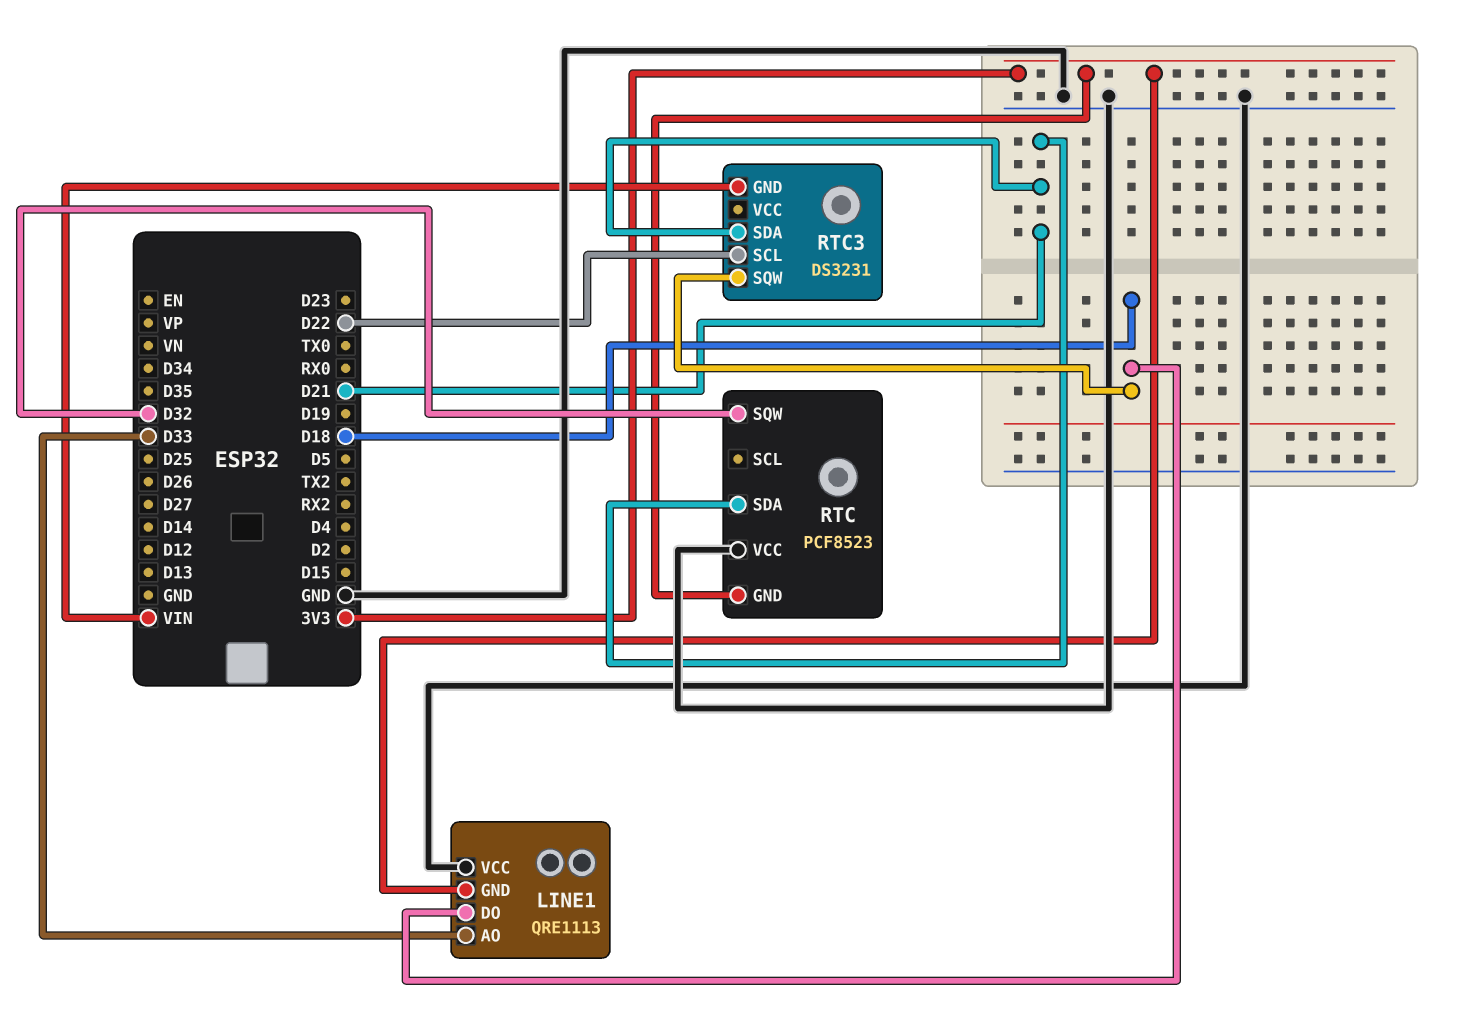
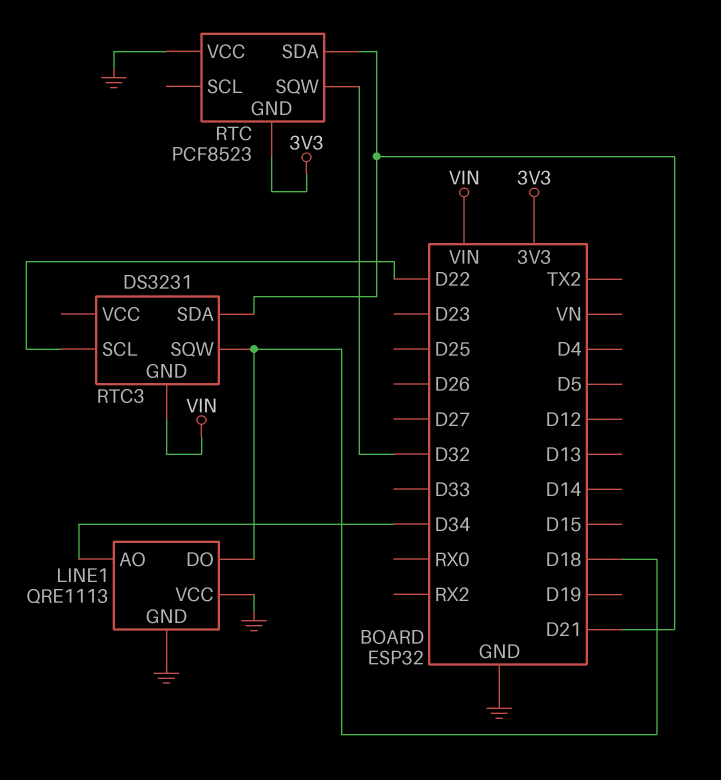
LINE1 pin AO: D33 -> D34
LINE1 pin GND: 3V3 -> GND

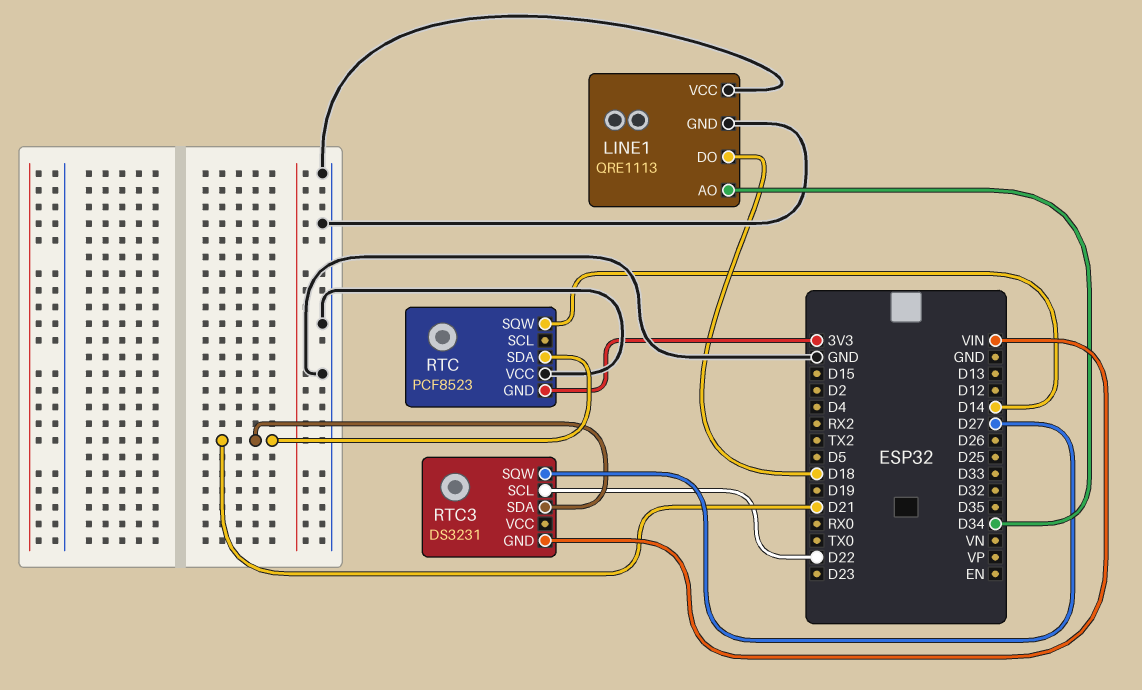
RTC pin SQW: D32 -> D14
RTC3 pin SQW: D18 -> D27

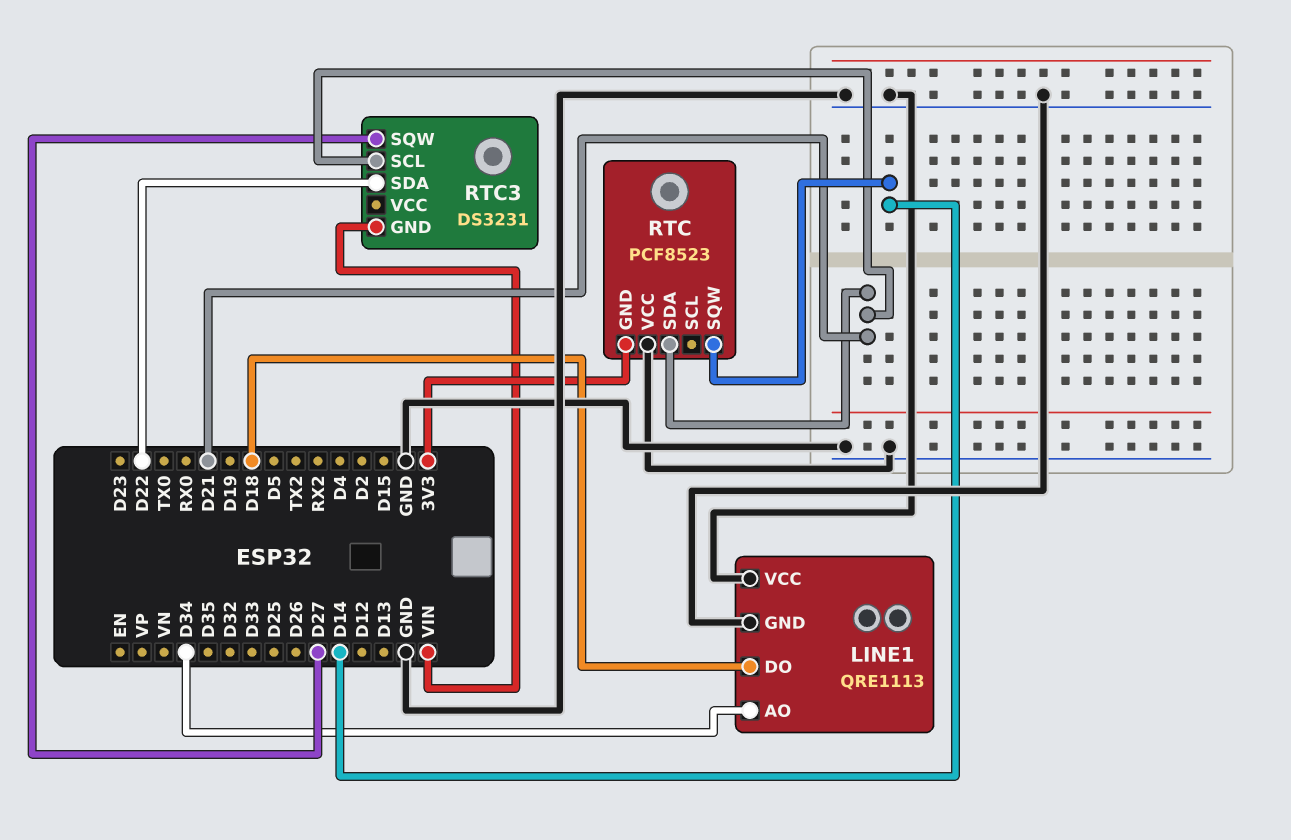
RTC3 pin SCL: D22 -> D21
RTC3 pin SDA: D21 -> D22

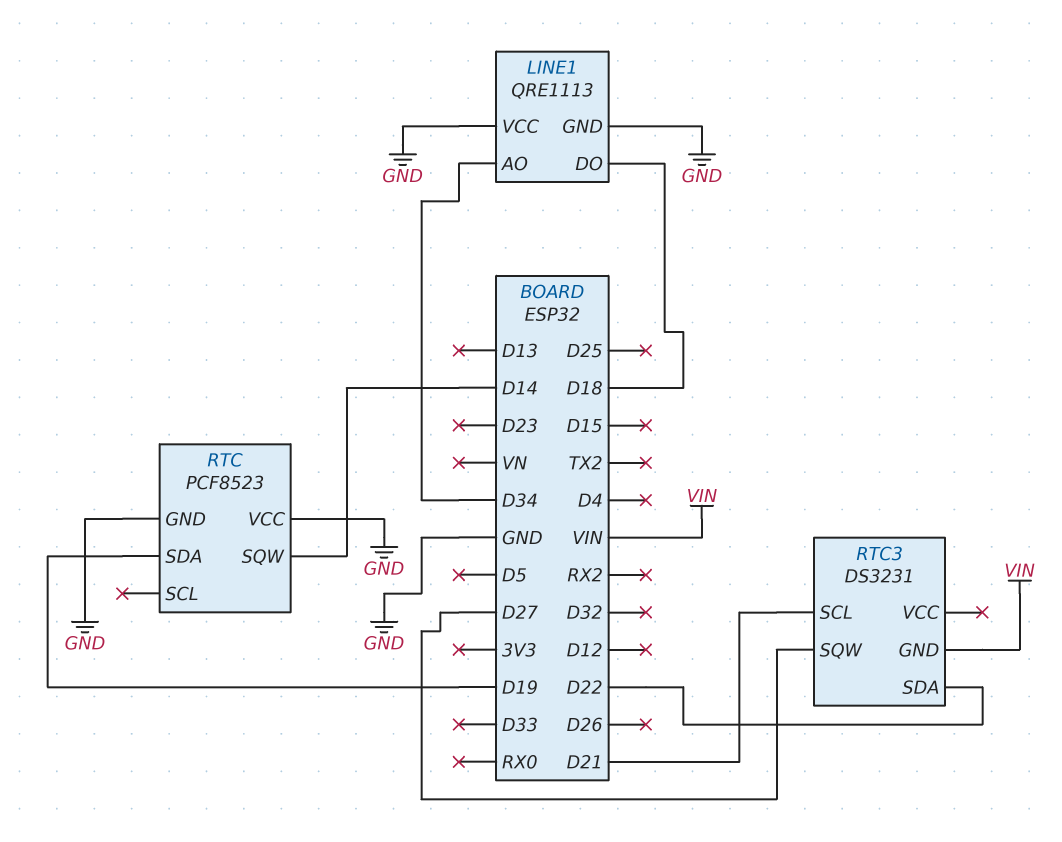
RTC pin GND: 3V3 -> GND
RTC pin SDA: D21 -> D19

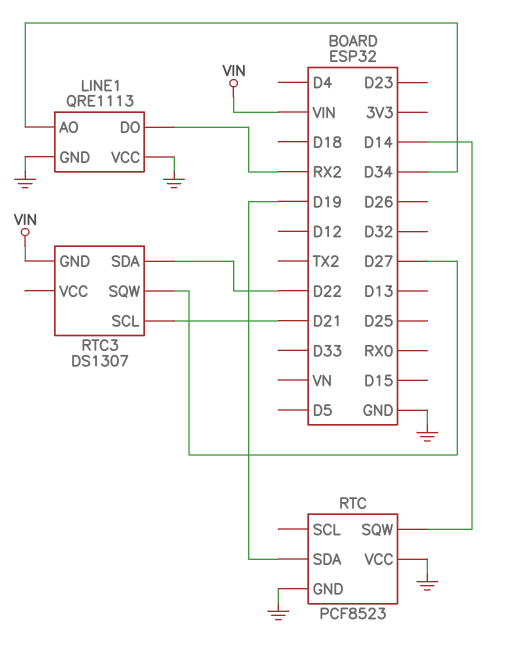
LINE1 pin DO: D18 -> RX2
RTC3: DS3231 -> DS1307

